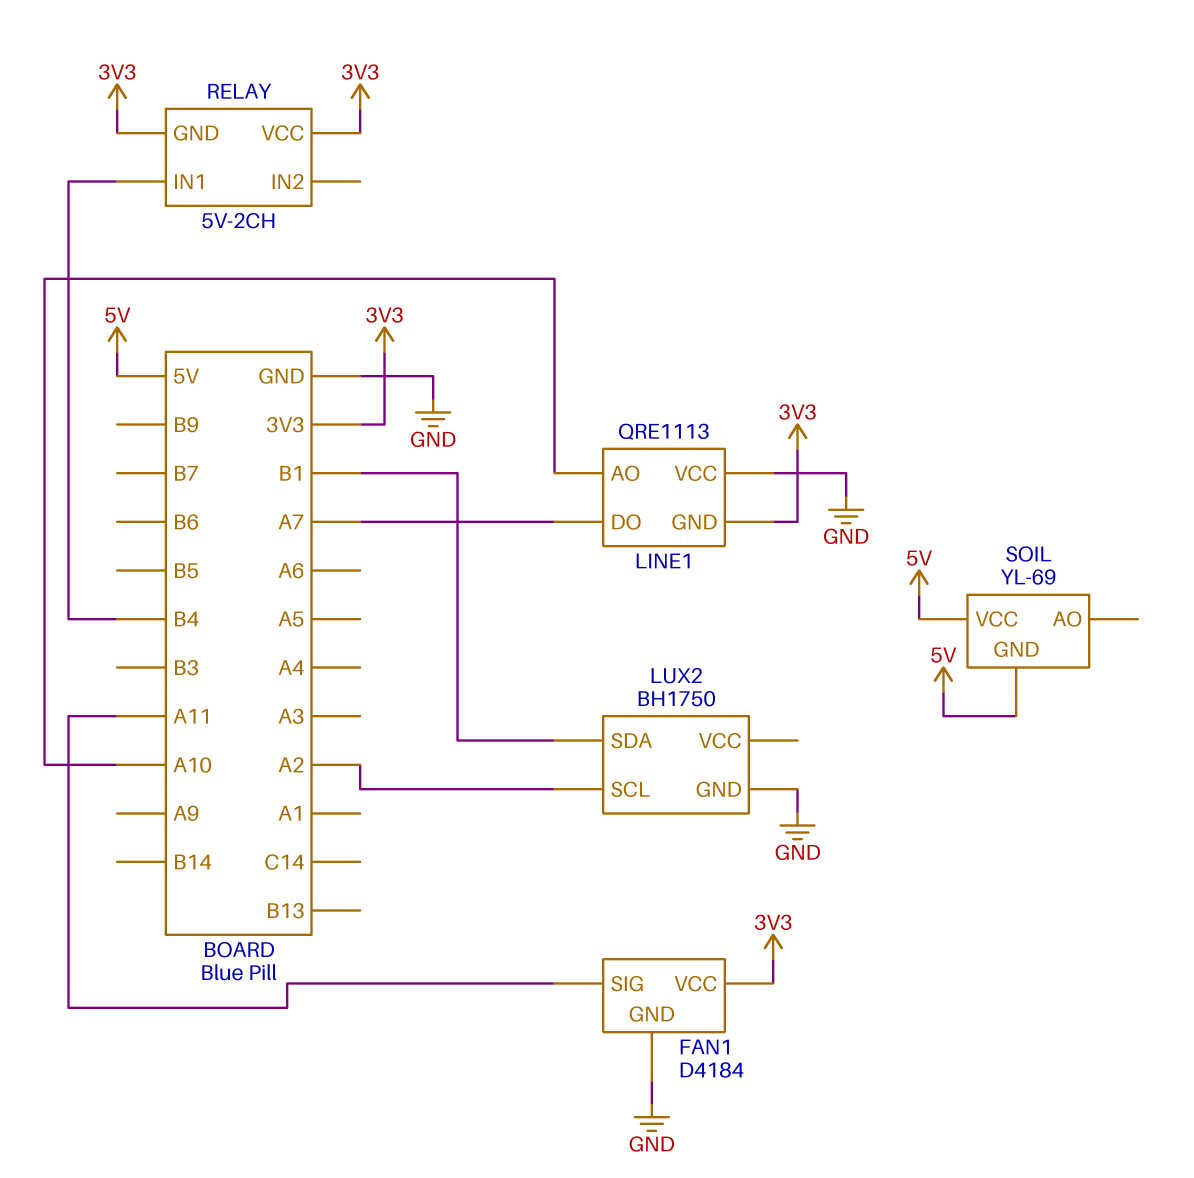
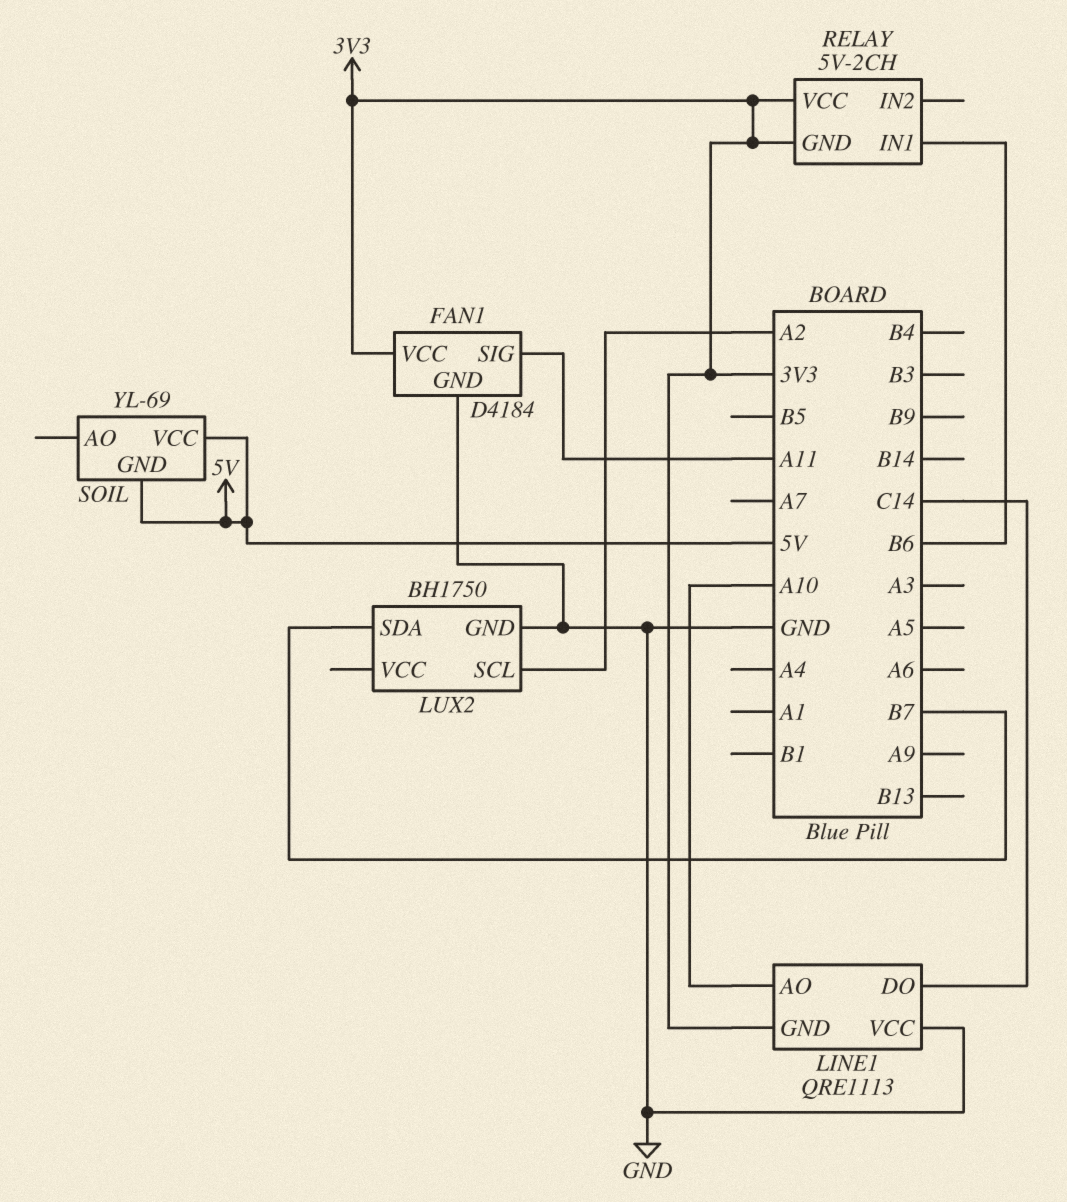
LINE1 pin DO: A7 -> C14
LUX2 pin SDA: B1 -> B7
RELAY pin IN1: B4 -> B6

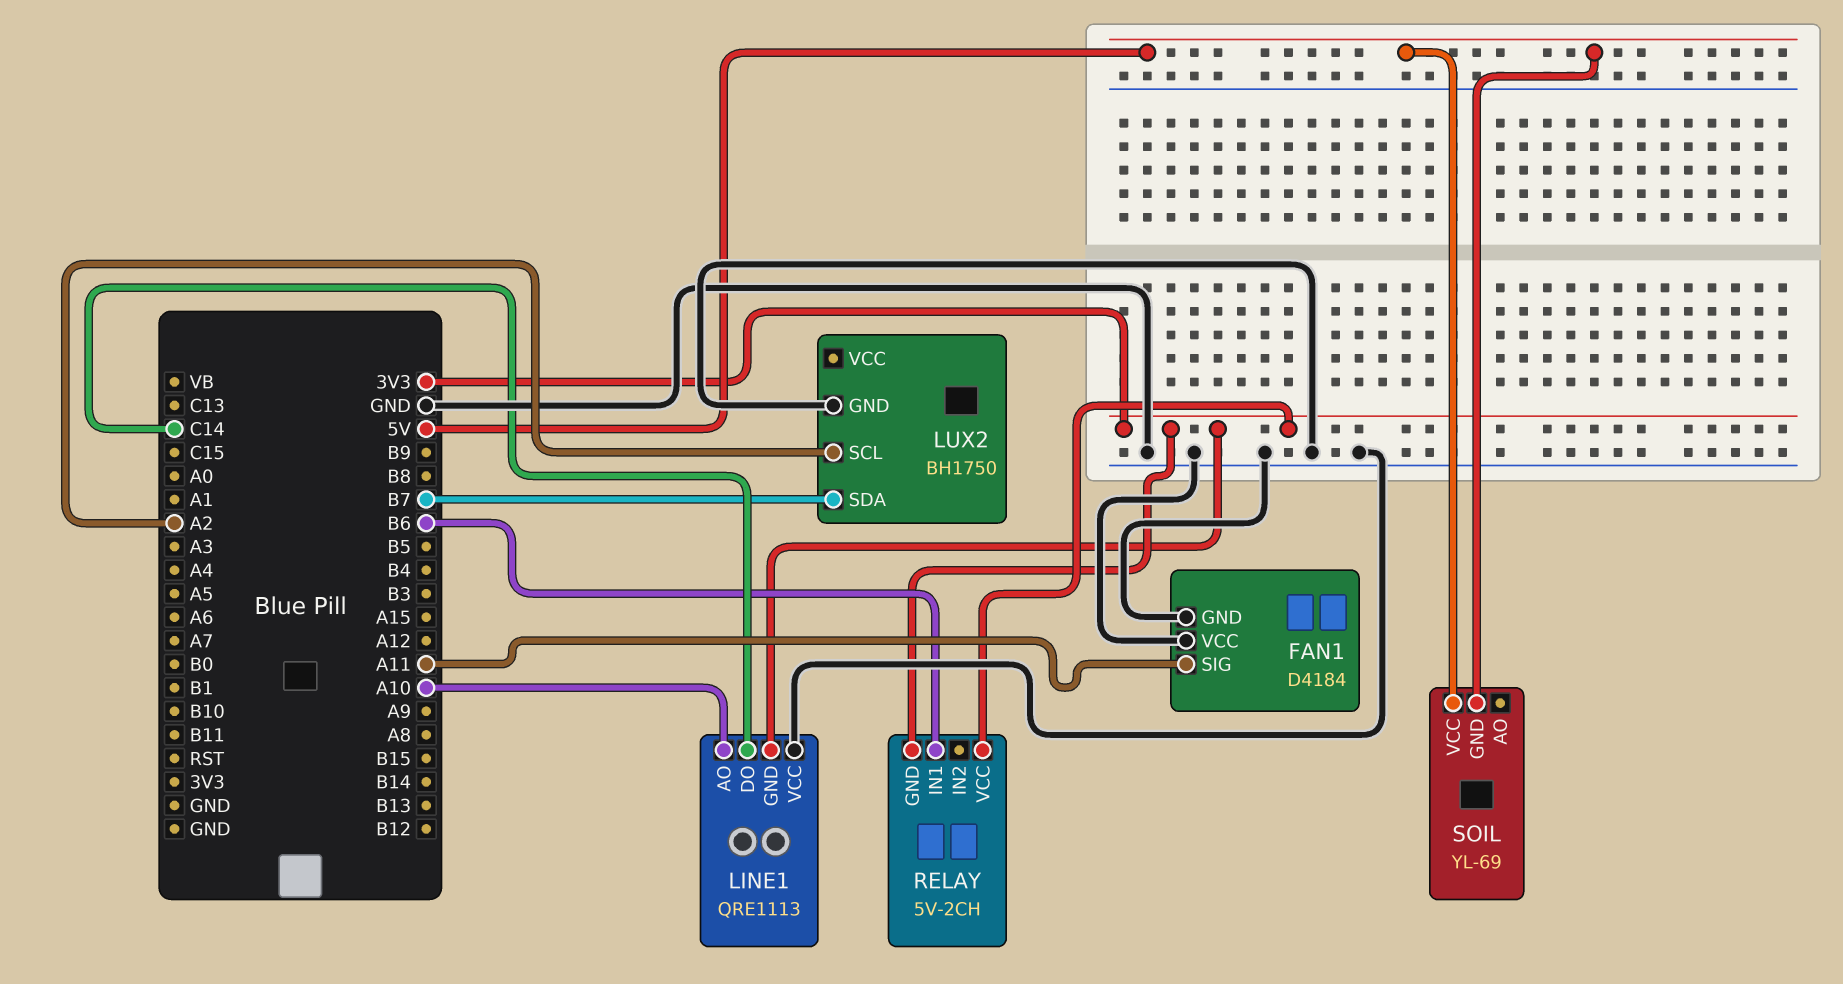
FAN1 pin VCC: 3V3 -> GND

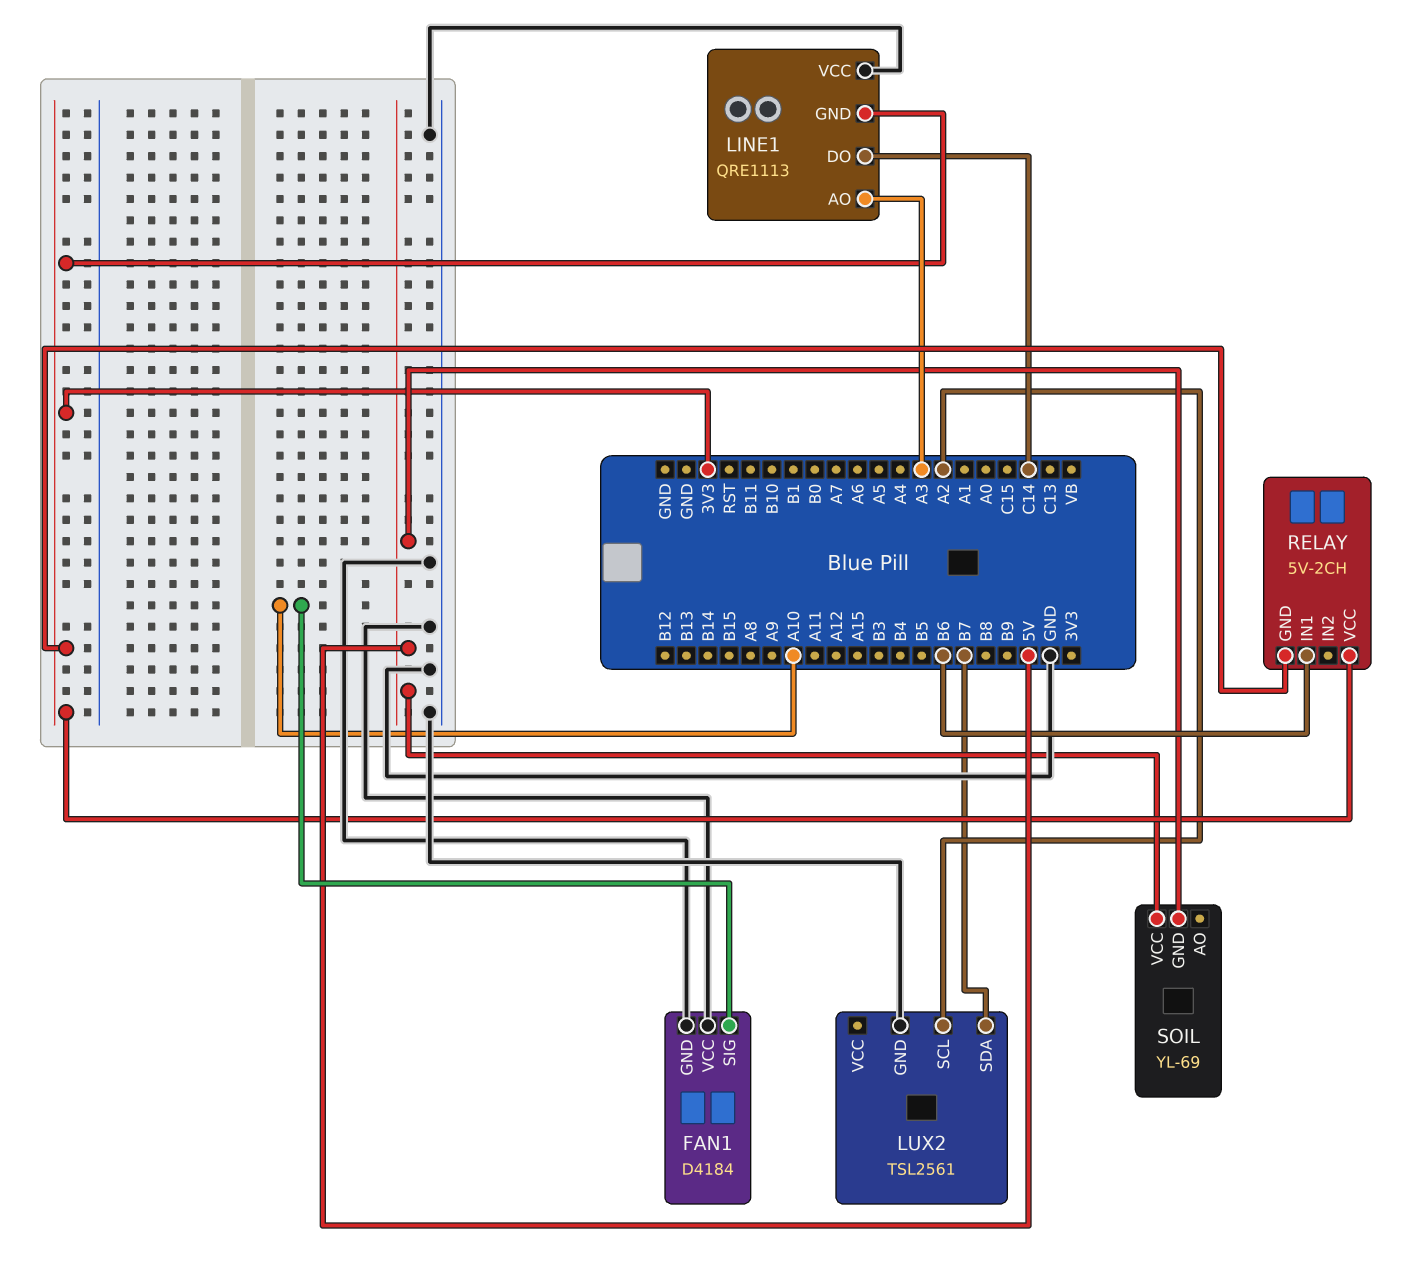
FAN1 pin SIG: A11 -> A10
LINE1 pin AO: A10 -> A3
LUX2: BH1750 -> TSL2561

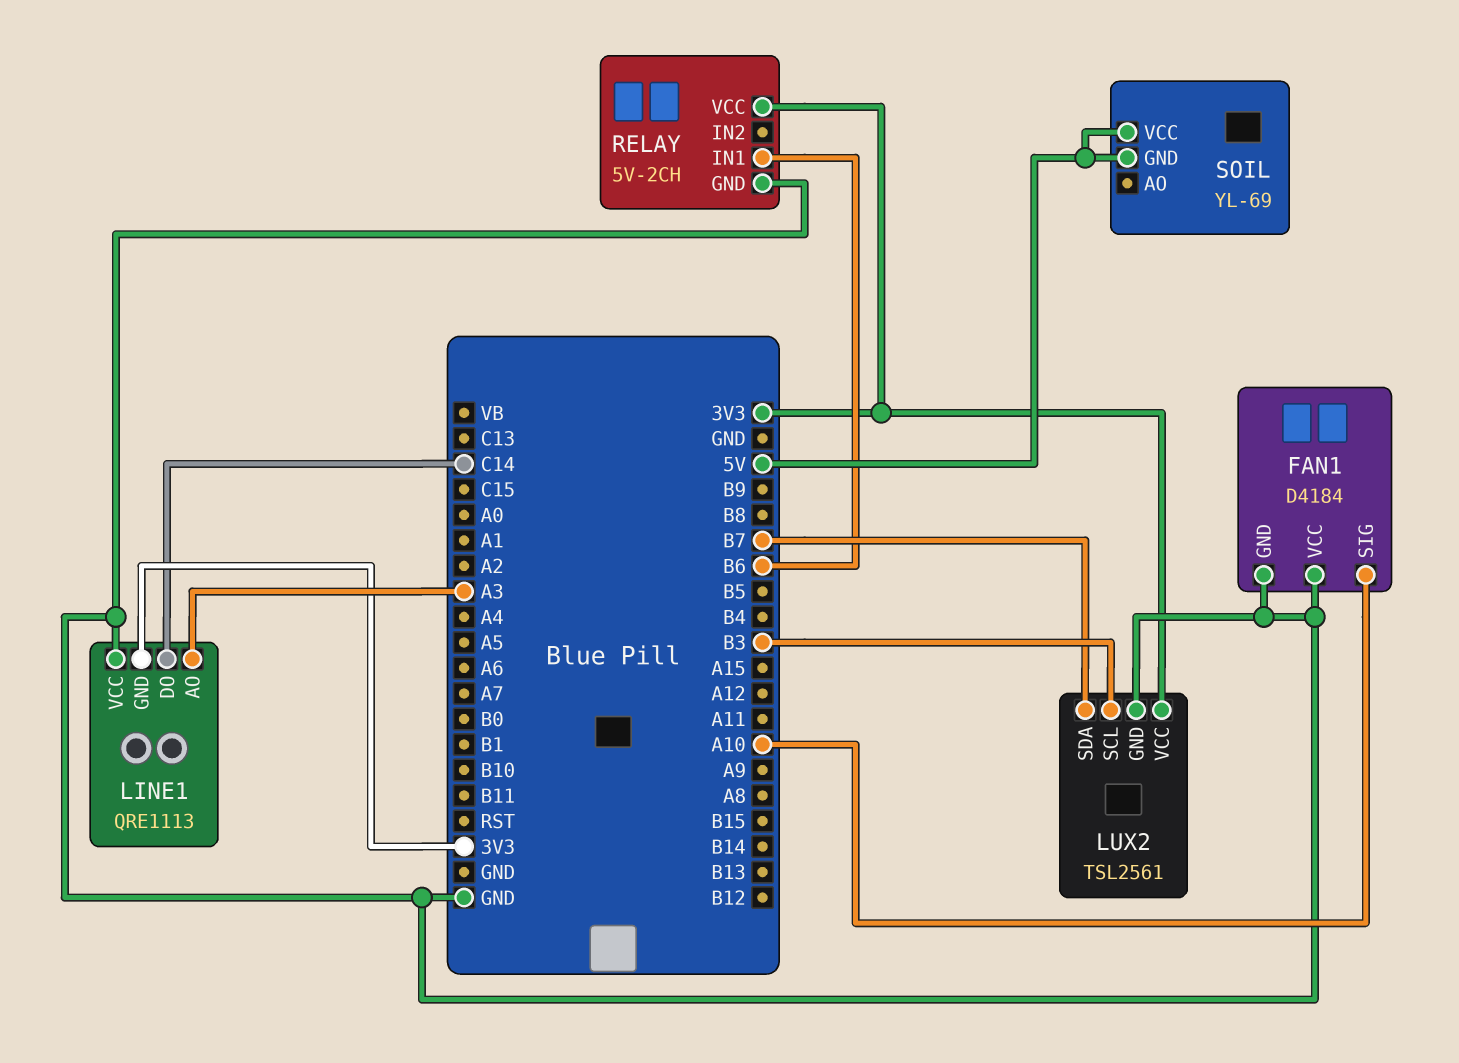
LUX2 pin SCL: A2 -> B3
LUX2 pin VCC: none -> 3V3
RELAY pin GND: 3V3 -> GND

